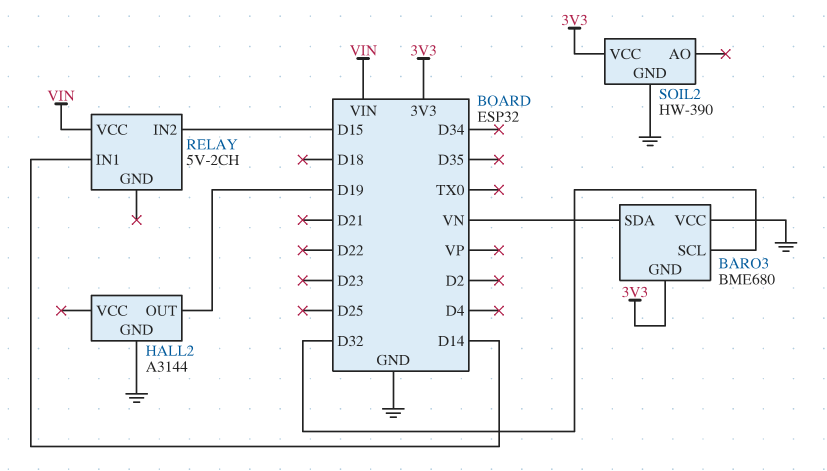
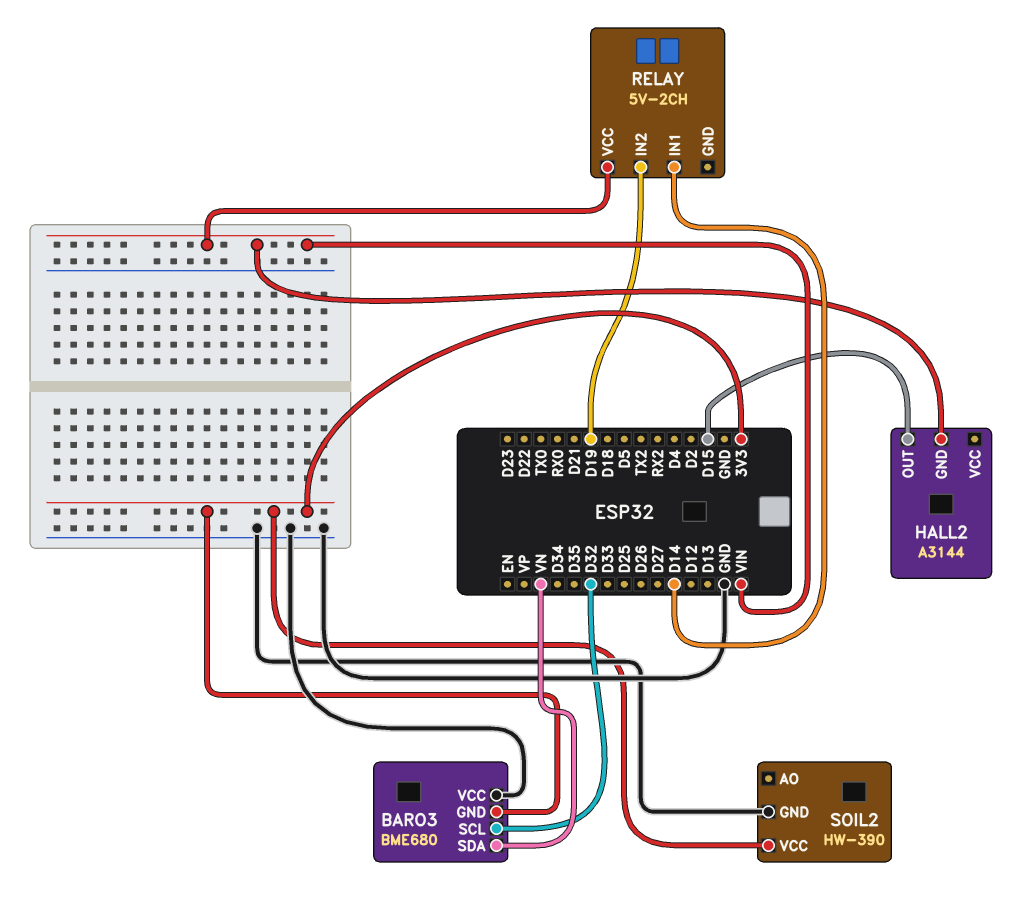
HALL2 pin GND: GND -> VIN
HALL2 pin OUT: D19 -> D15
RELAY pin IN2: D15 -> D19

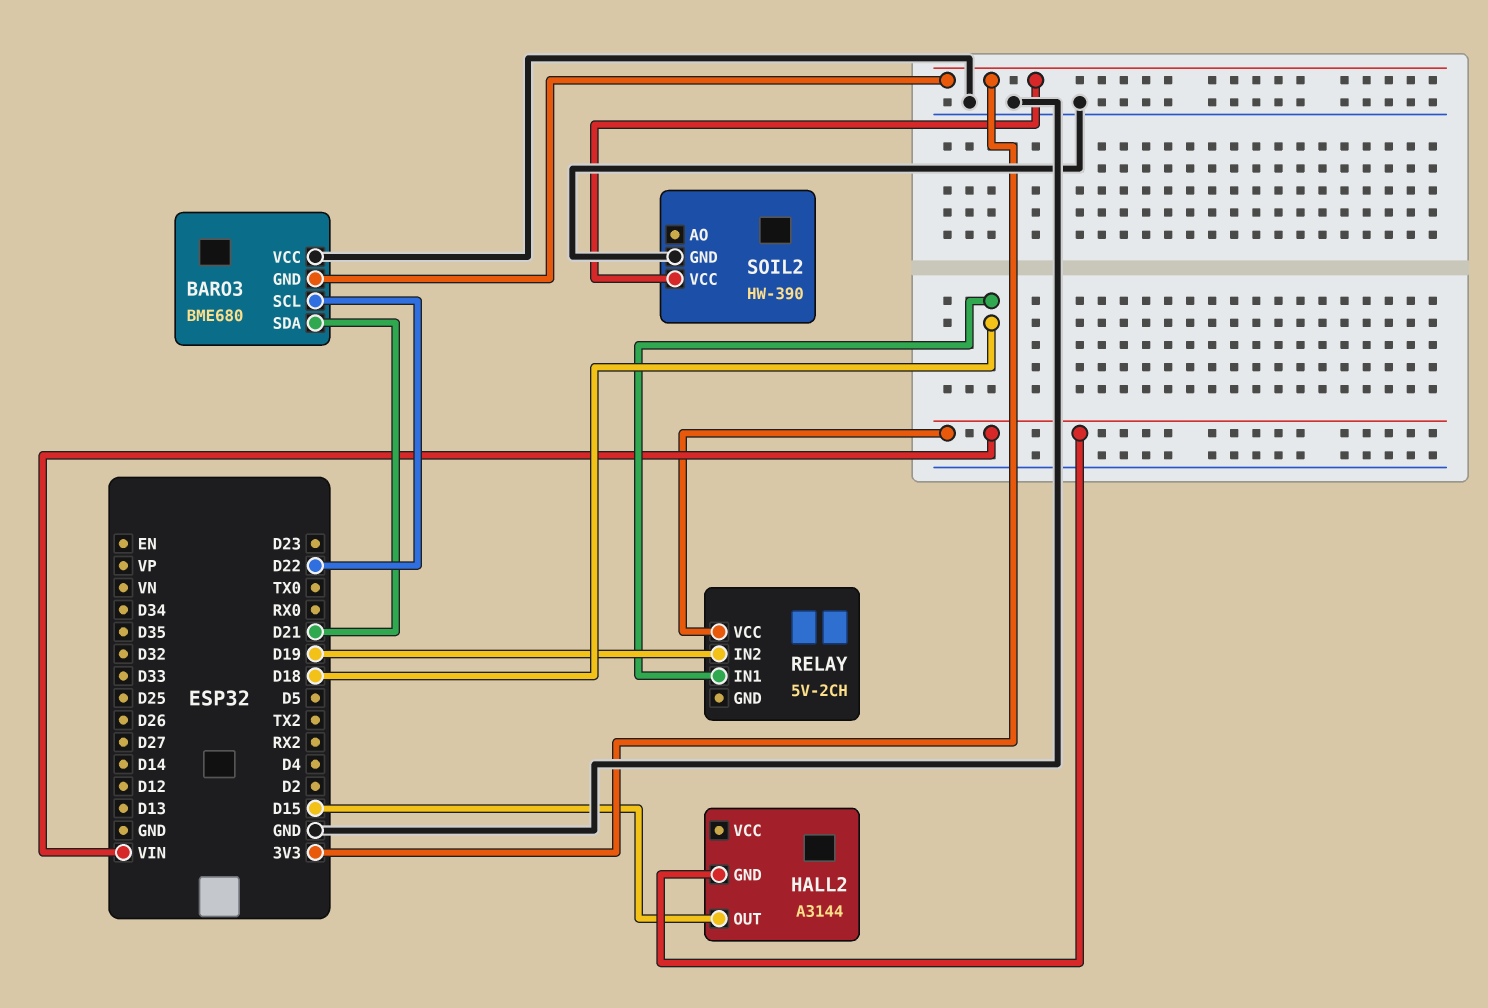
BARO3 pin SCL: D32 -> D22
BARO3 pin SDA: VN -> D21
RELAY pin IN1: D14 -> D18

